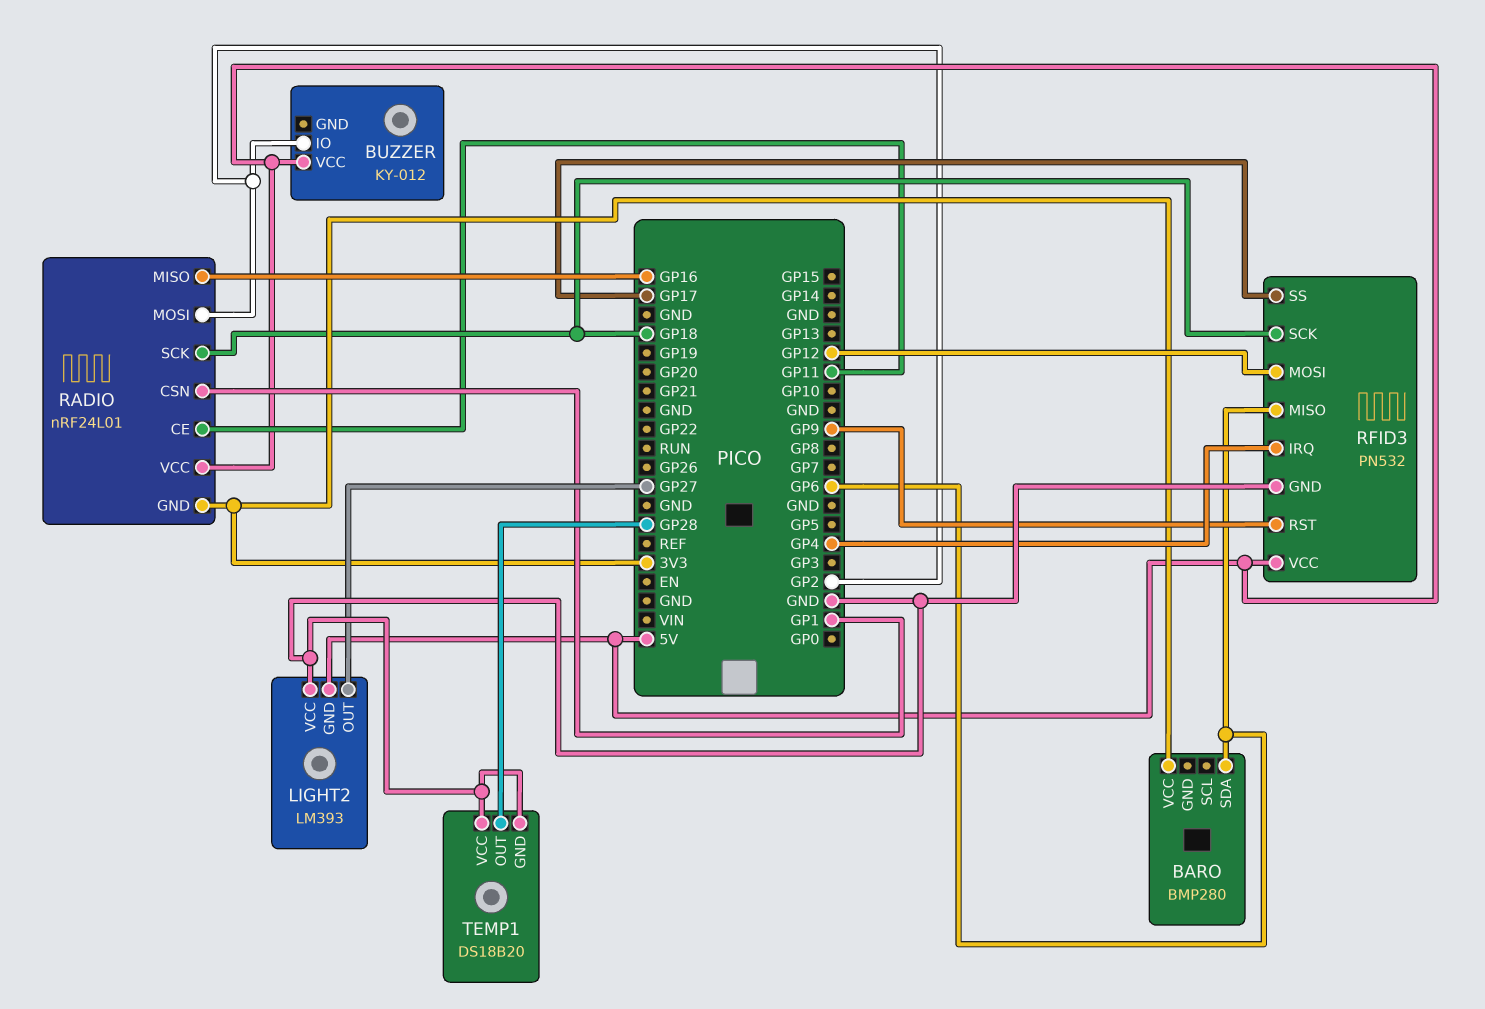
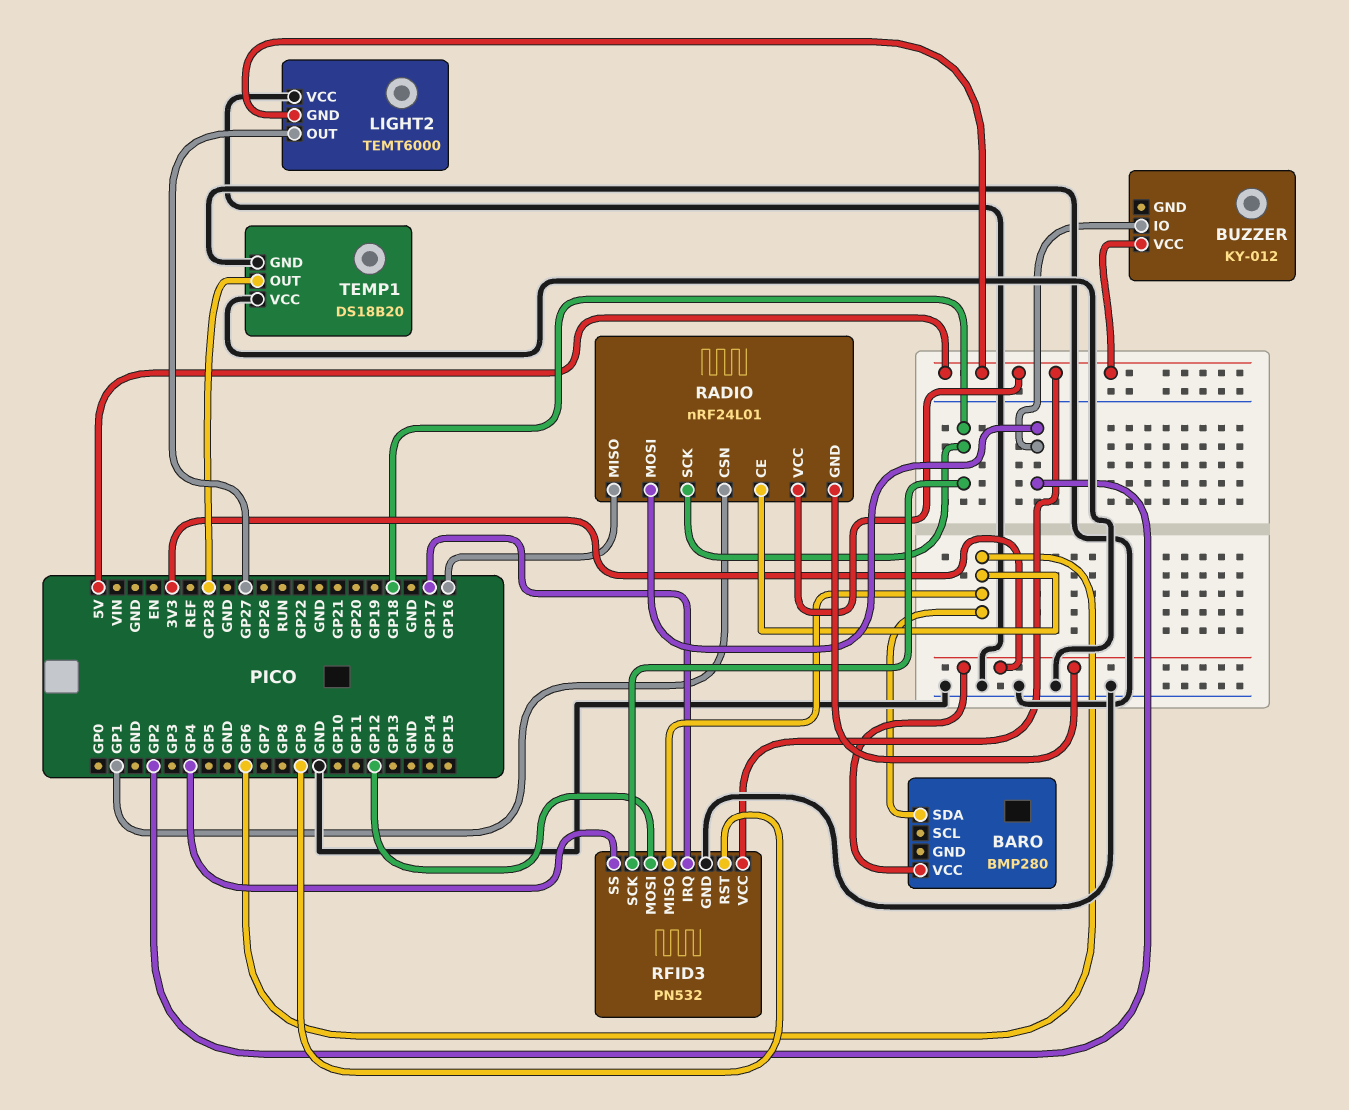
LIGHT2: LM393 -> TEMT6000
RADIO pin CE: GP11 -> GP6
RFID3 pin IRQ: GP4 -> GP17
RFID3 pin SS: GP17 -> GP4

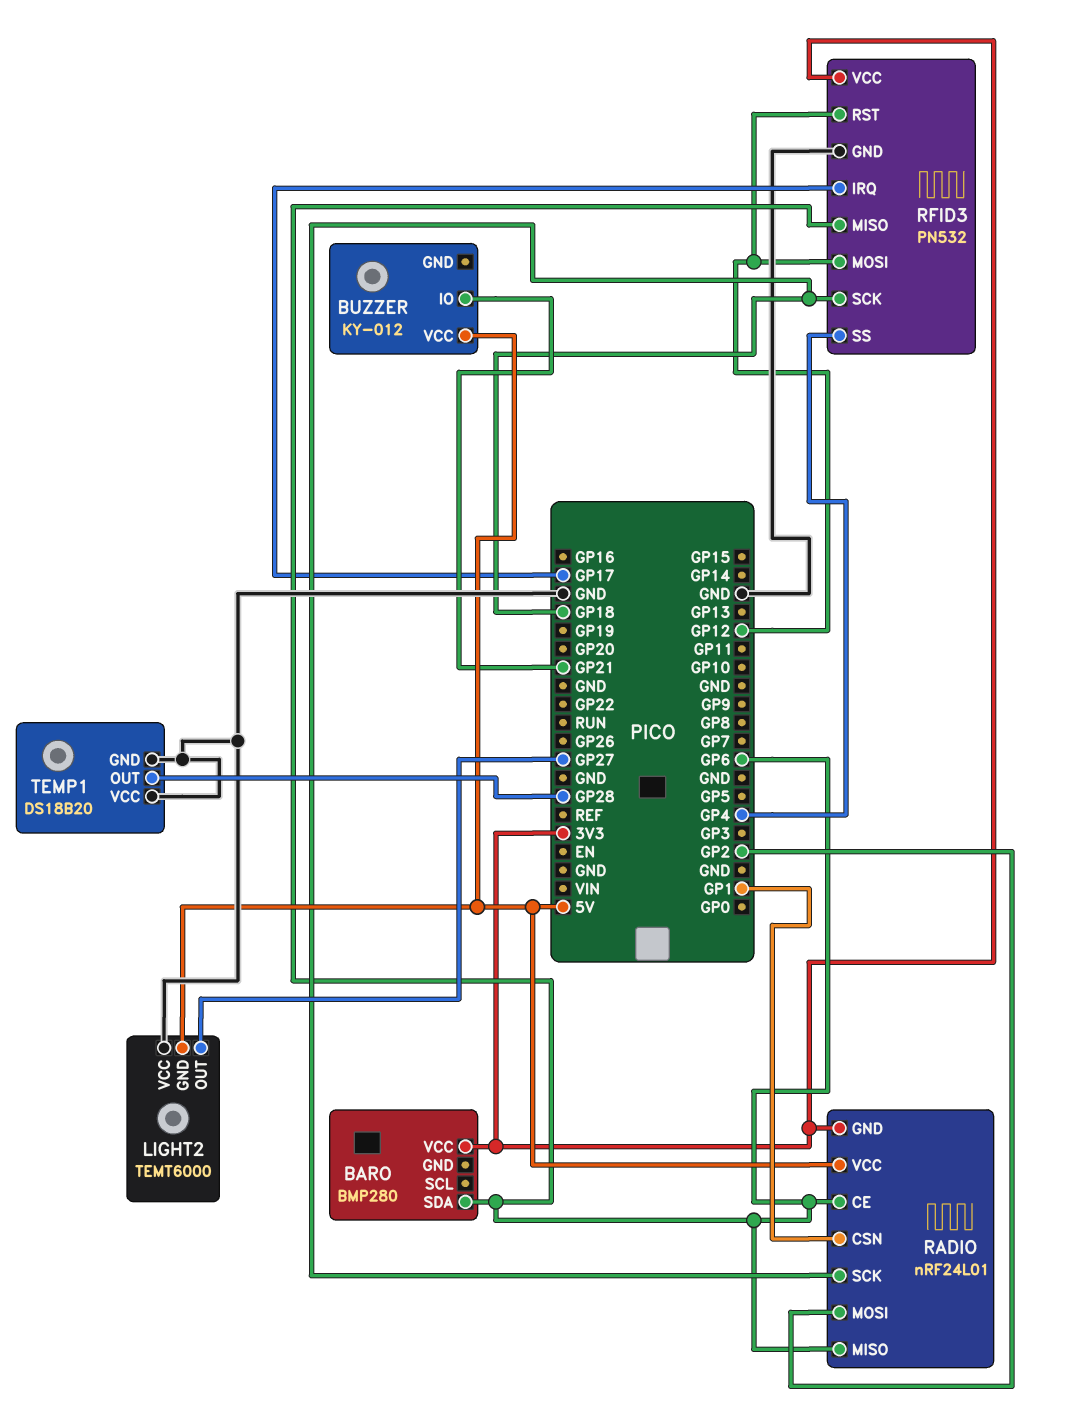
BUZZER pin IO: GP2 -> GP21
RADIO pin MISO: GP16 -> GP6
RFID3 pin RST: GP9 -> GP12
RFID3 pin VCC: 5V -> 3V3

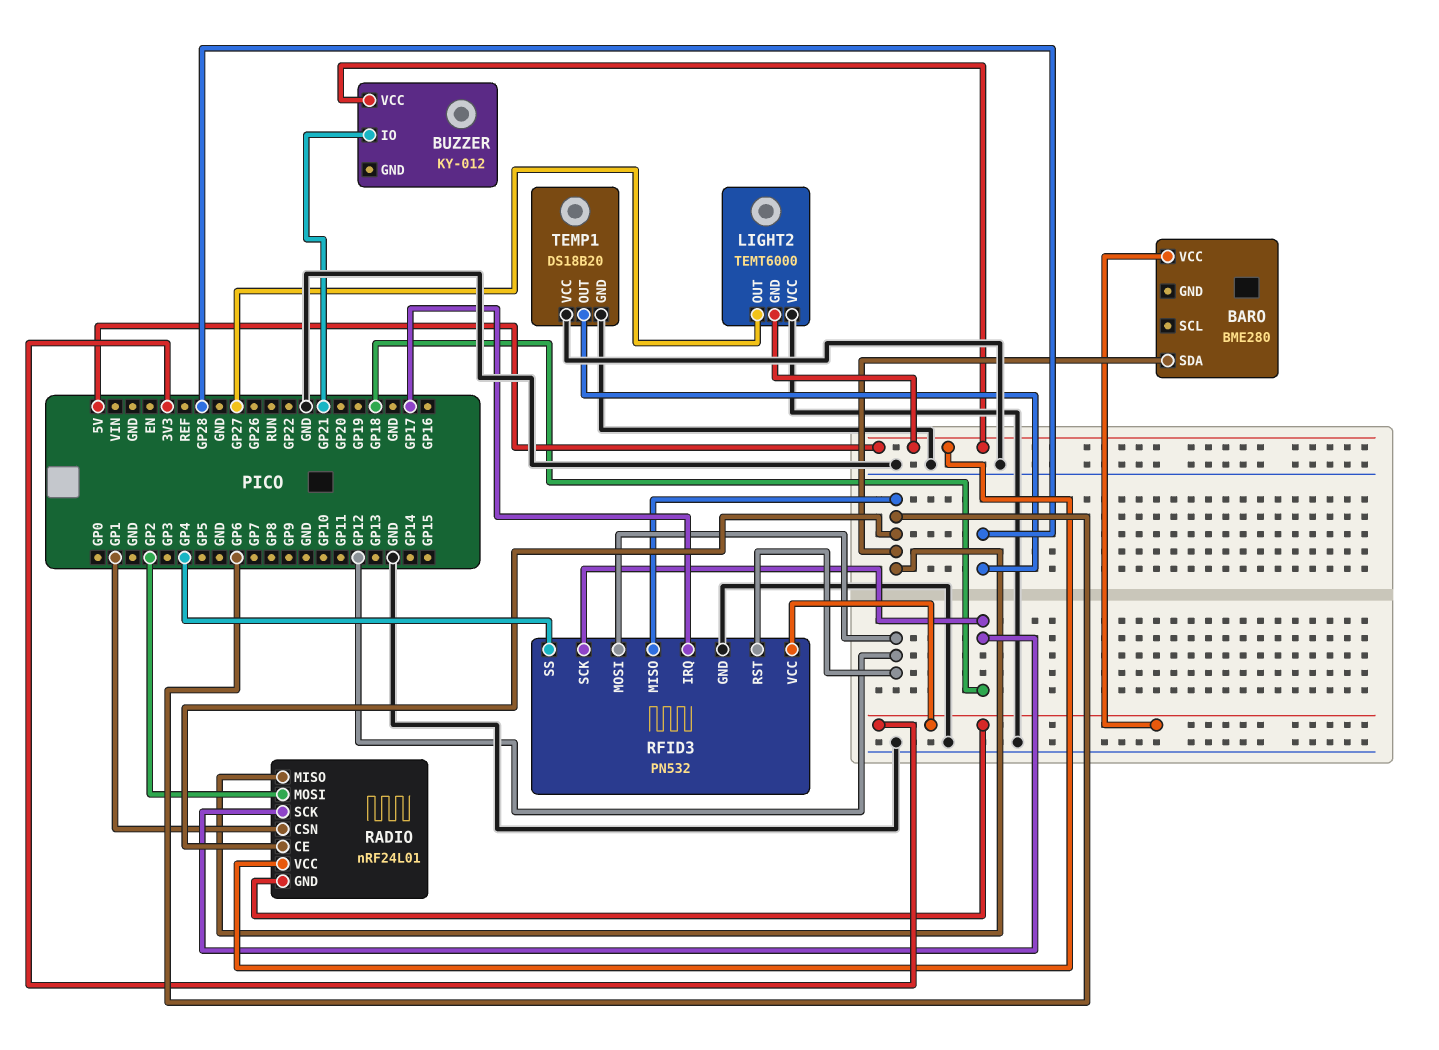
BARO: BMP280 -> BME280

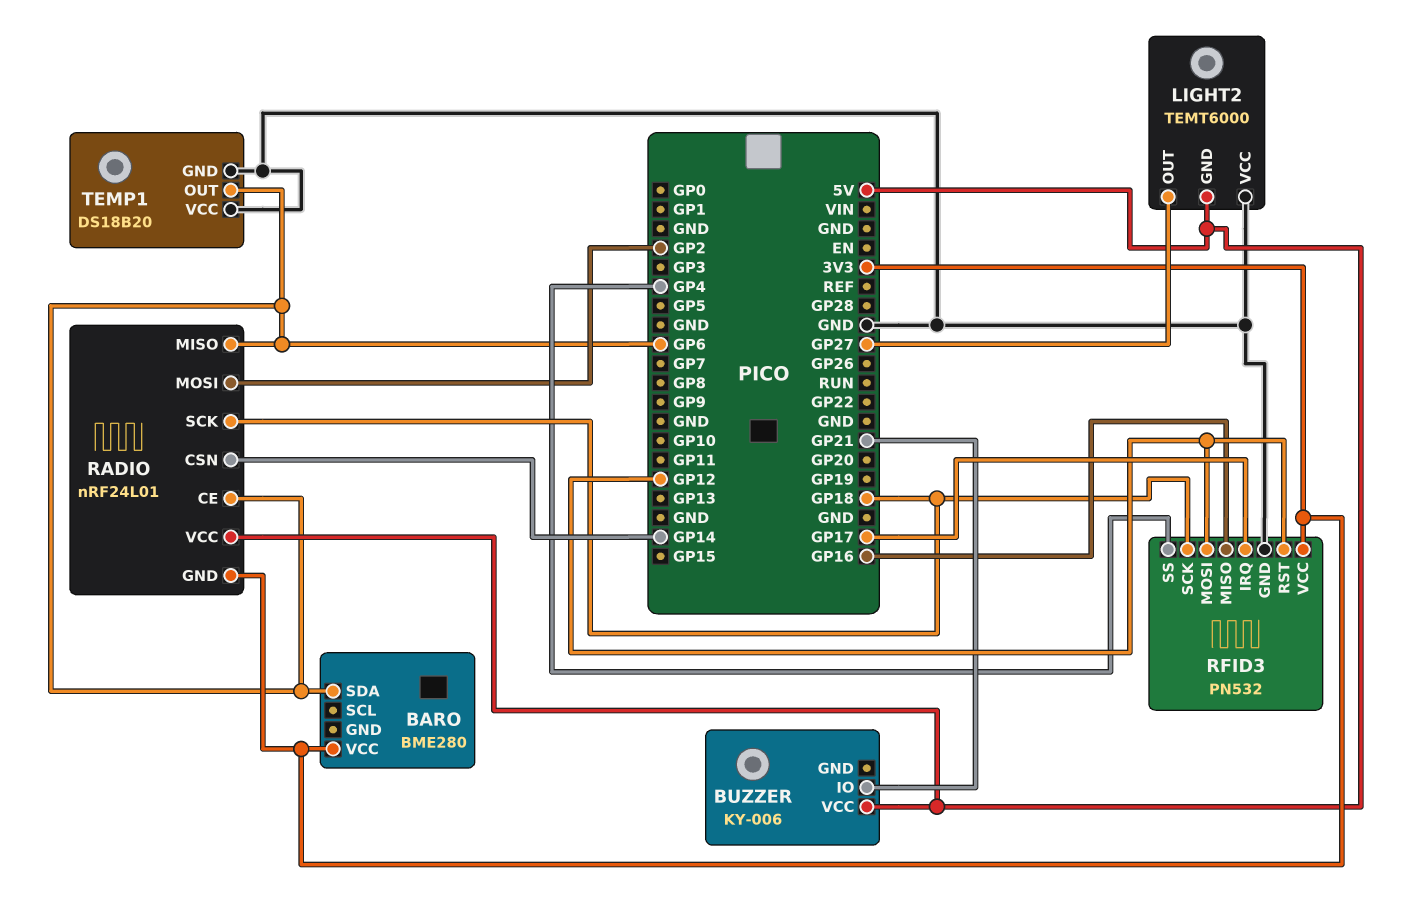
BUZZER: KY-012 -> KY-006
RADIO pin CSN: GP1 -> GP14
RFID3 pin MISO: GP6 -> GP16
TEMP1 pin OUT: GP28 -> GP6

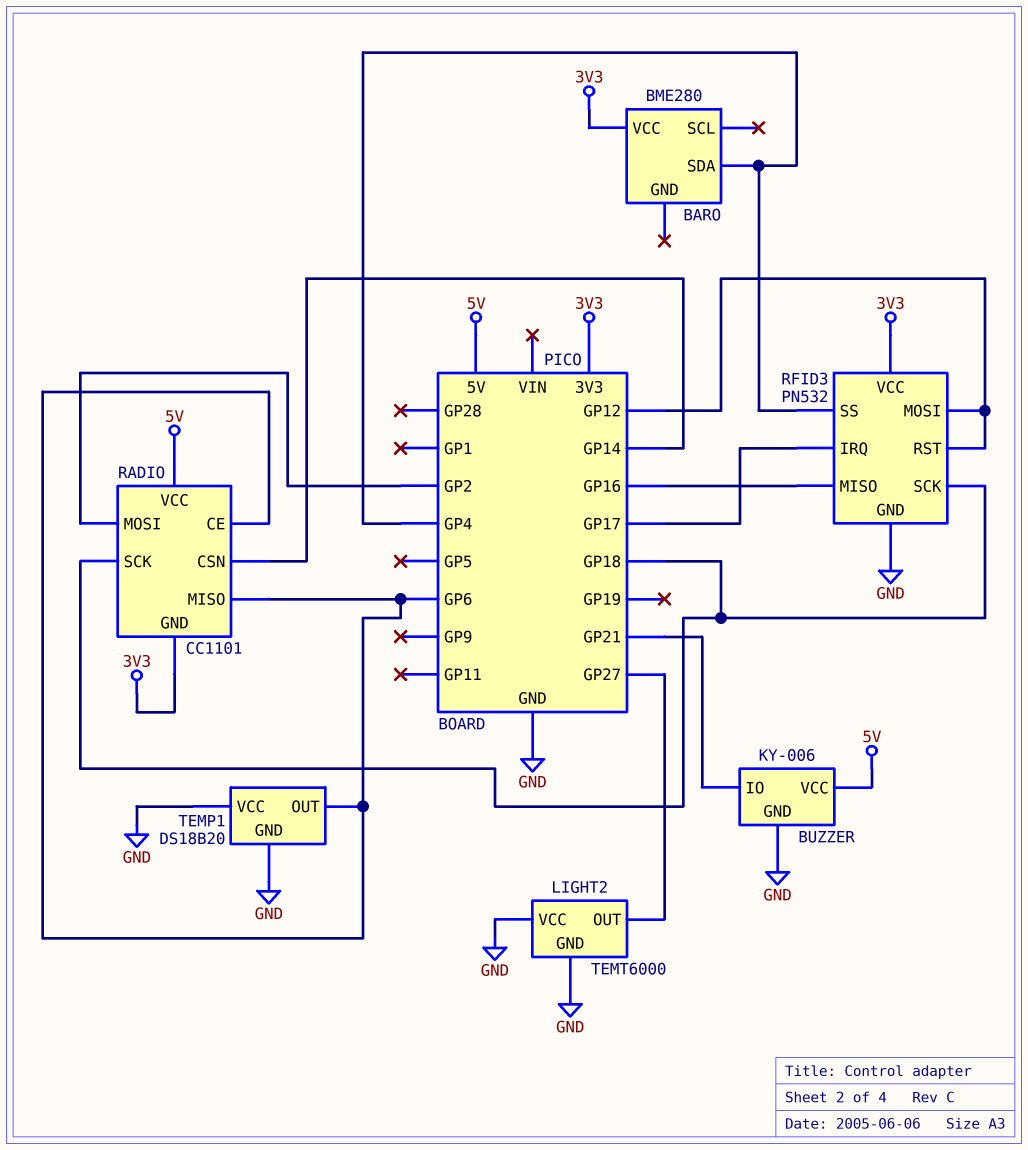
BARO pin SDA: GP6 -> GP4
BUZZER pin GND: none -> GND
LIGHT2 pin GND: 5V -> GND
RADIO: nRF24L01 -> CC1101

